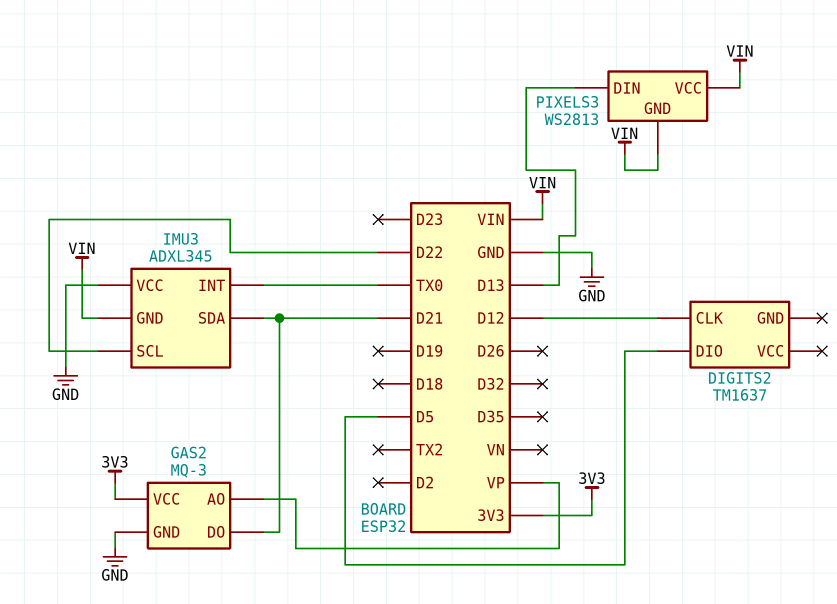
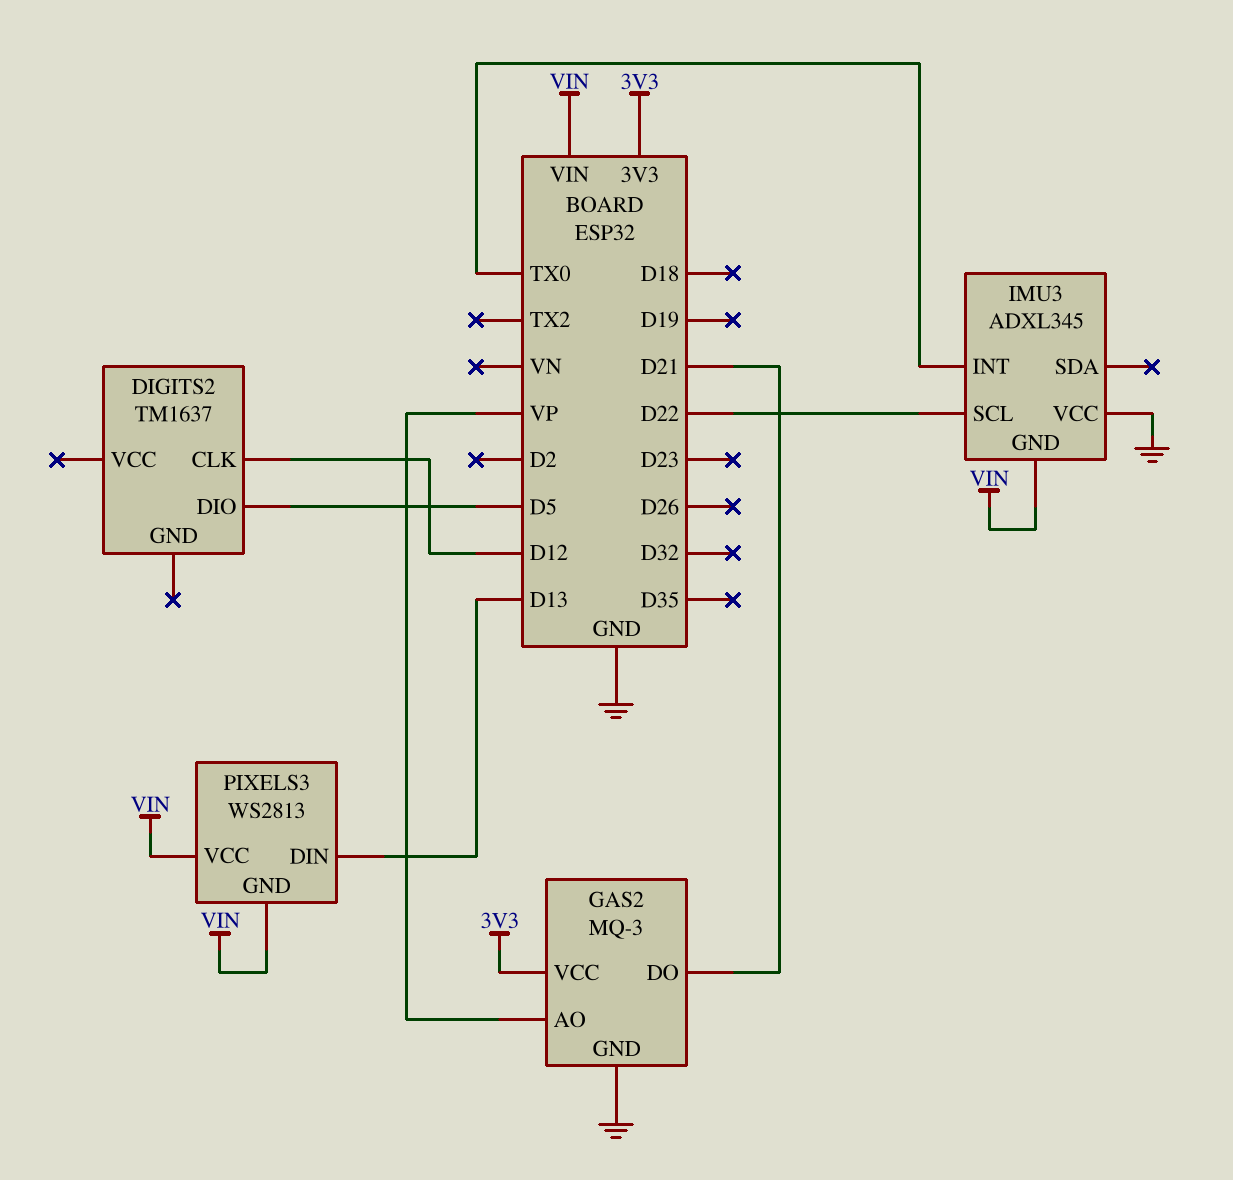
IMU3 pin SDA: D21 -> none

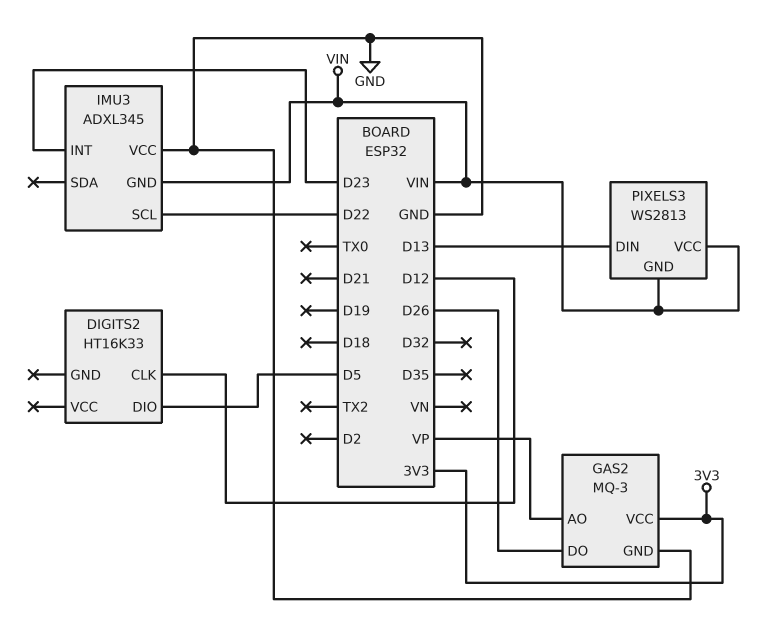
DIGITS2: TM1637 -> HT16K33
GAS2 pin DO: D21 -> D26
IMU3 pin INT: TX0 -> D23

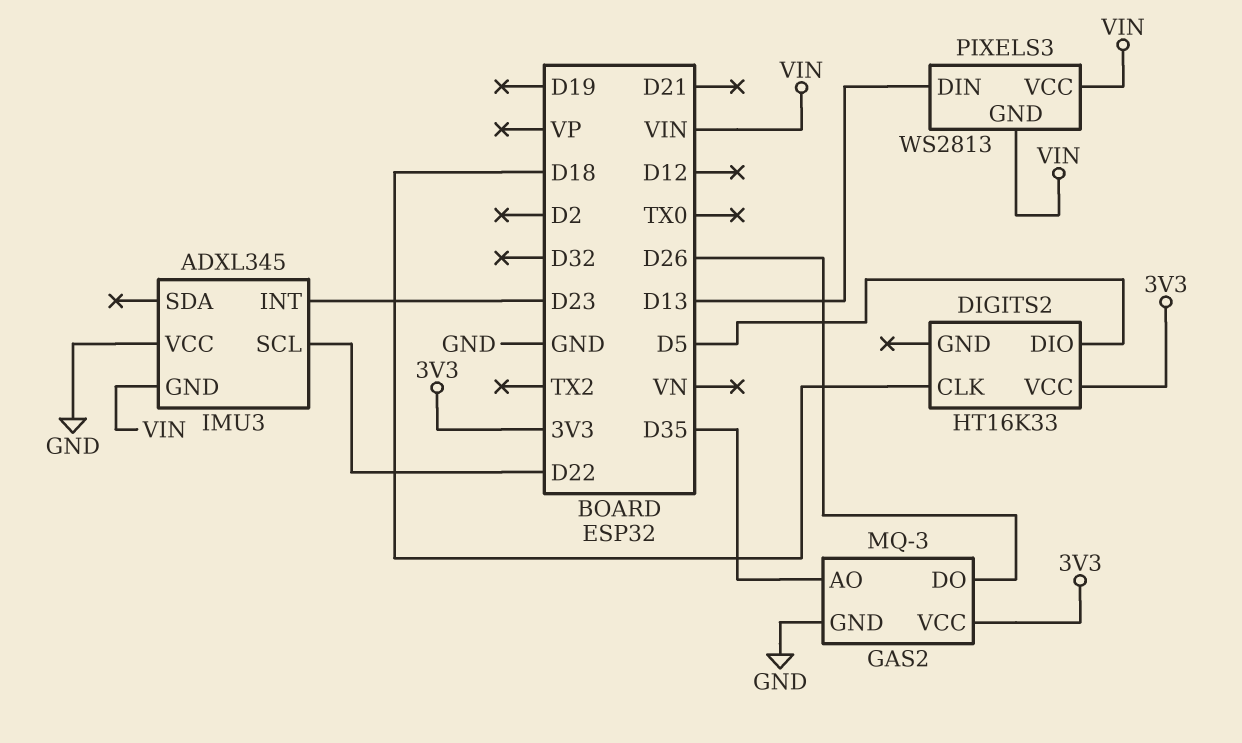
DIGITS2 pin CLK: D12 -> D18
DIGITS2 pin VCC: none -> 3V3
GAS2 pin AO: VP -> D35

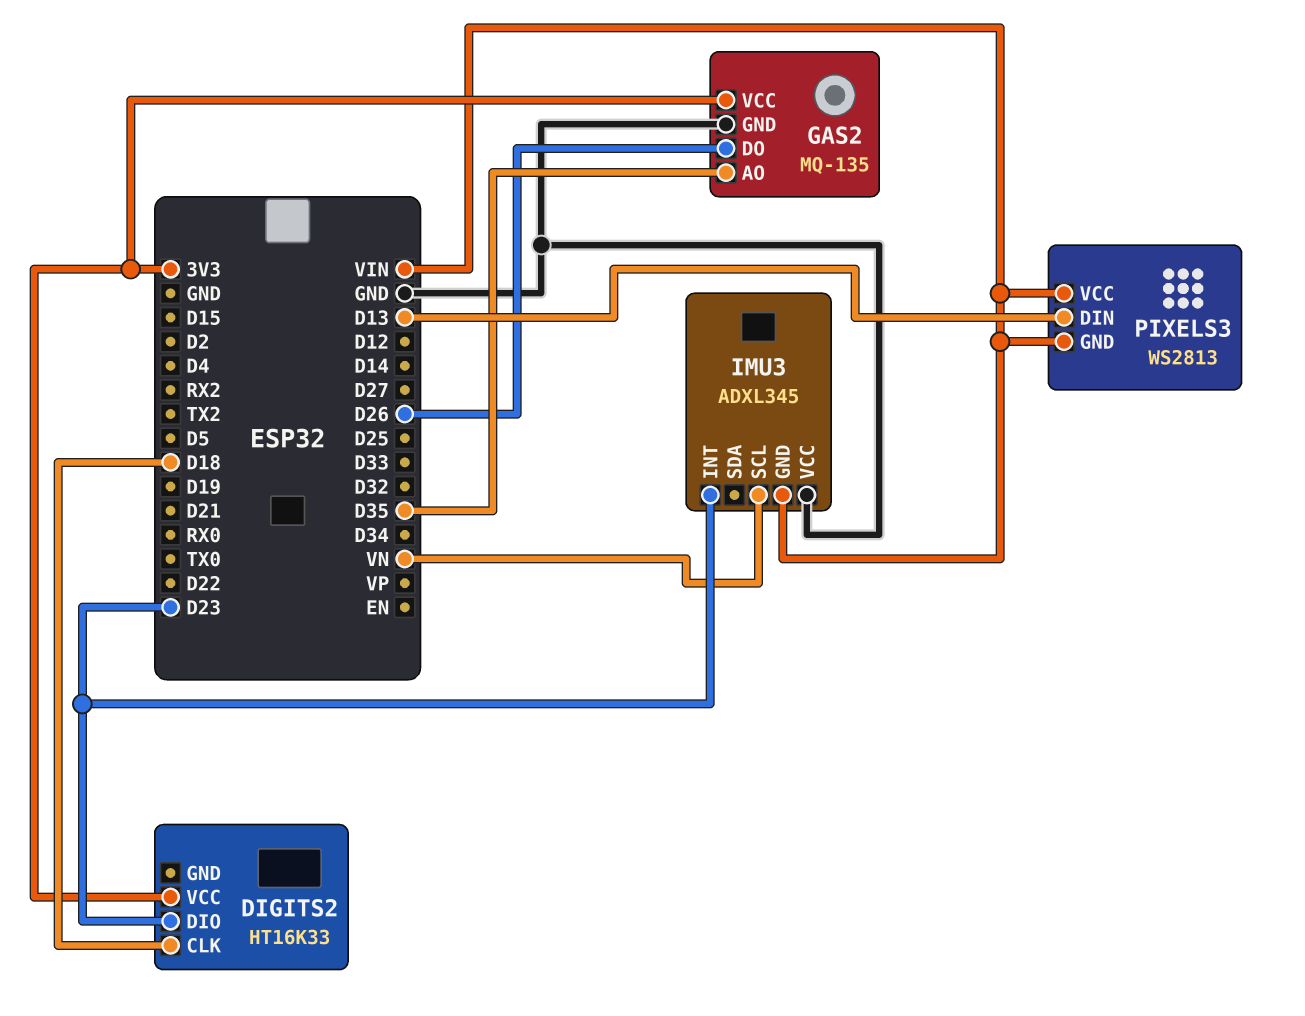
DIGITS2 pin DIO: D5 -> D23
GAS2: MQ-3 -> MQ-135
IMU3 pin SCL: D22 -> VN

